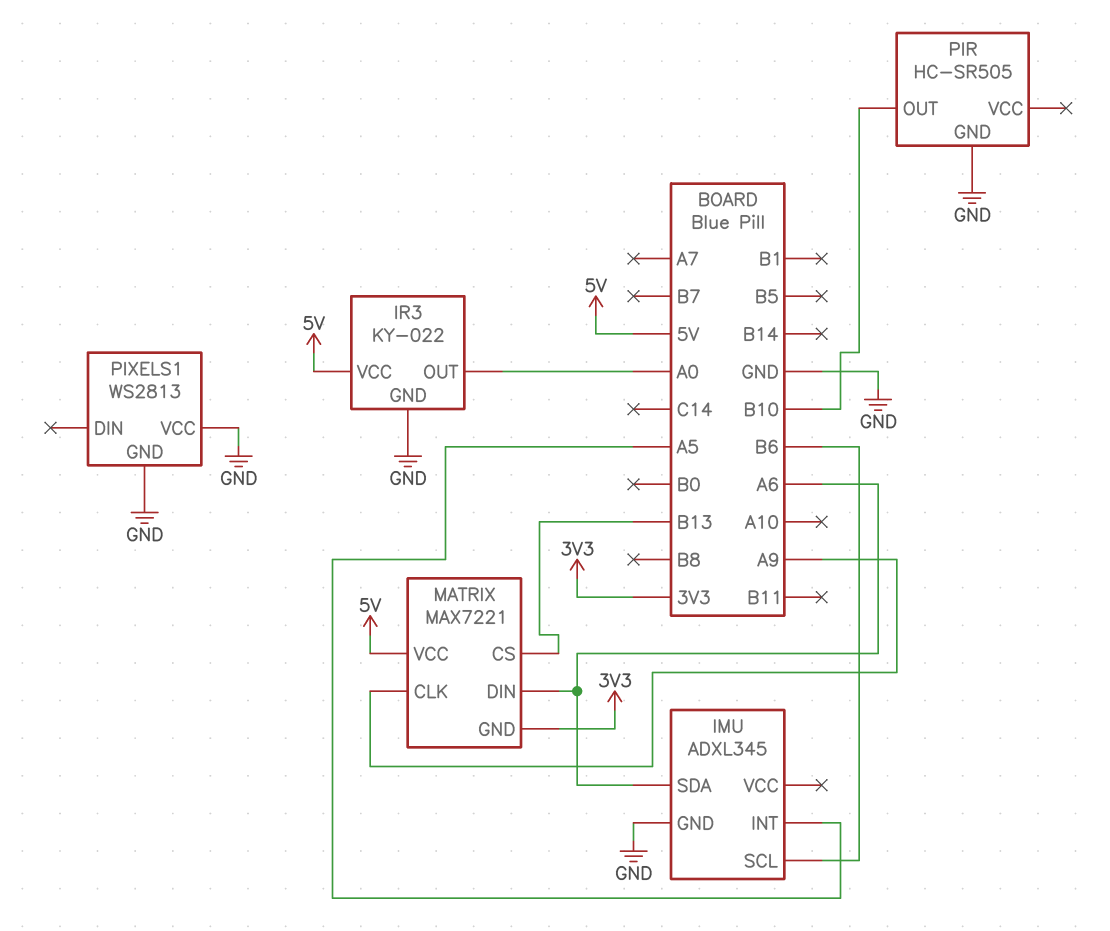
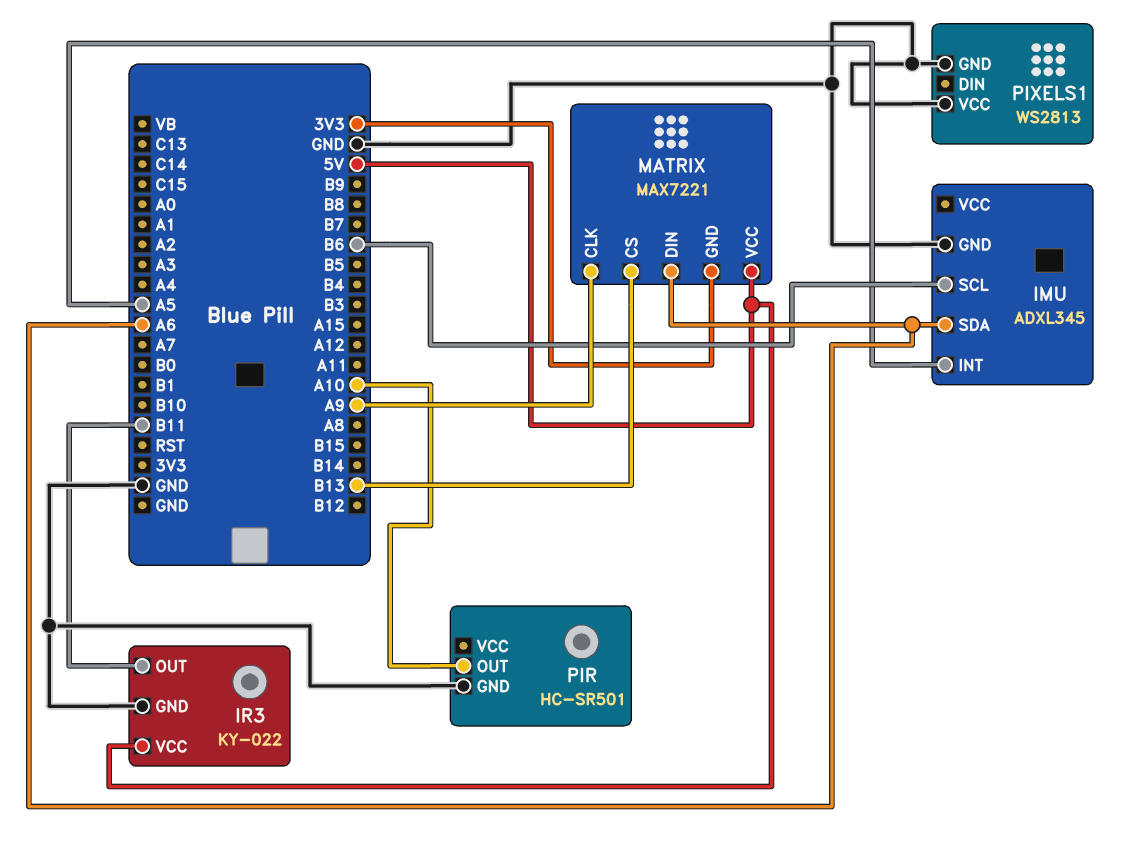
IR3 pin OUT: A0 -> B11
PIR: HC-SR505 -> HC-SR501
PIR pin OUT: B10 -> A10

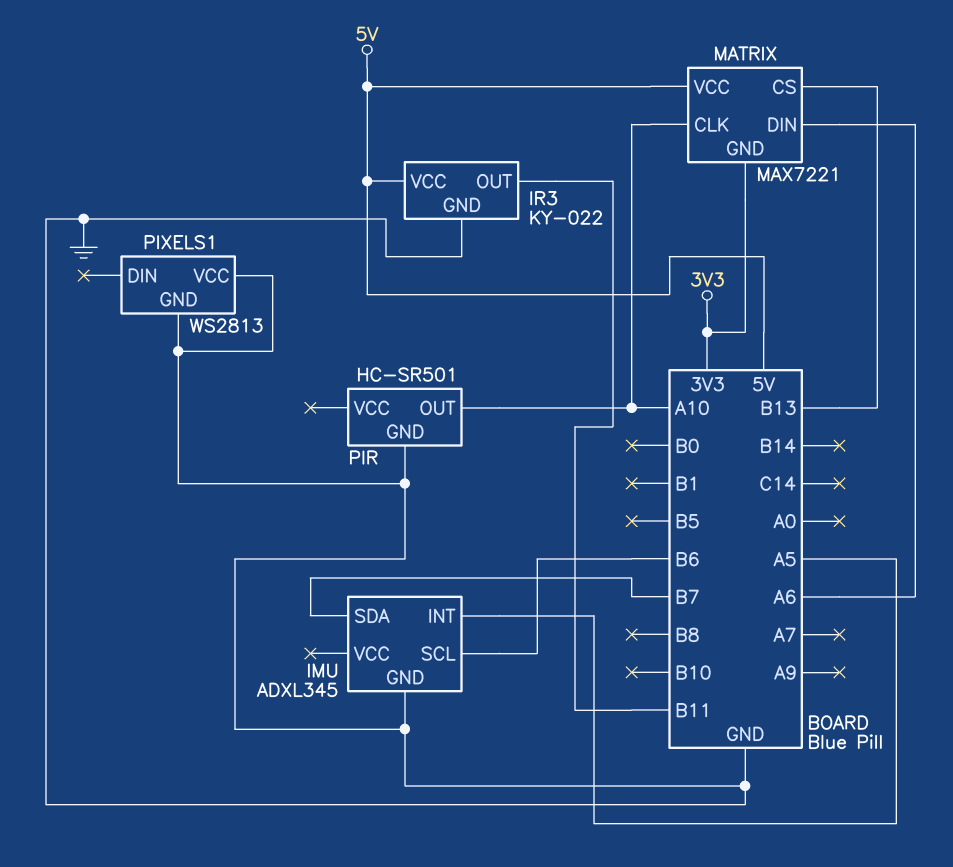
IMU pin SDA: A6 -> B7
MATRIX pin CLK: A9 -> A10

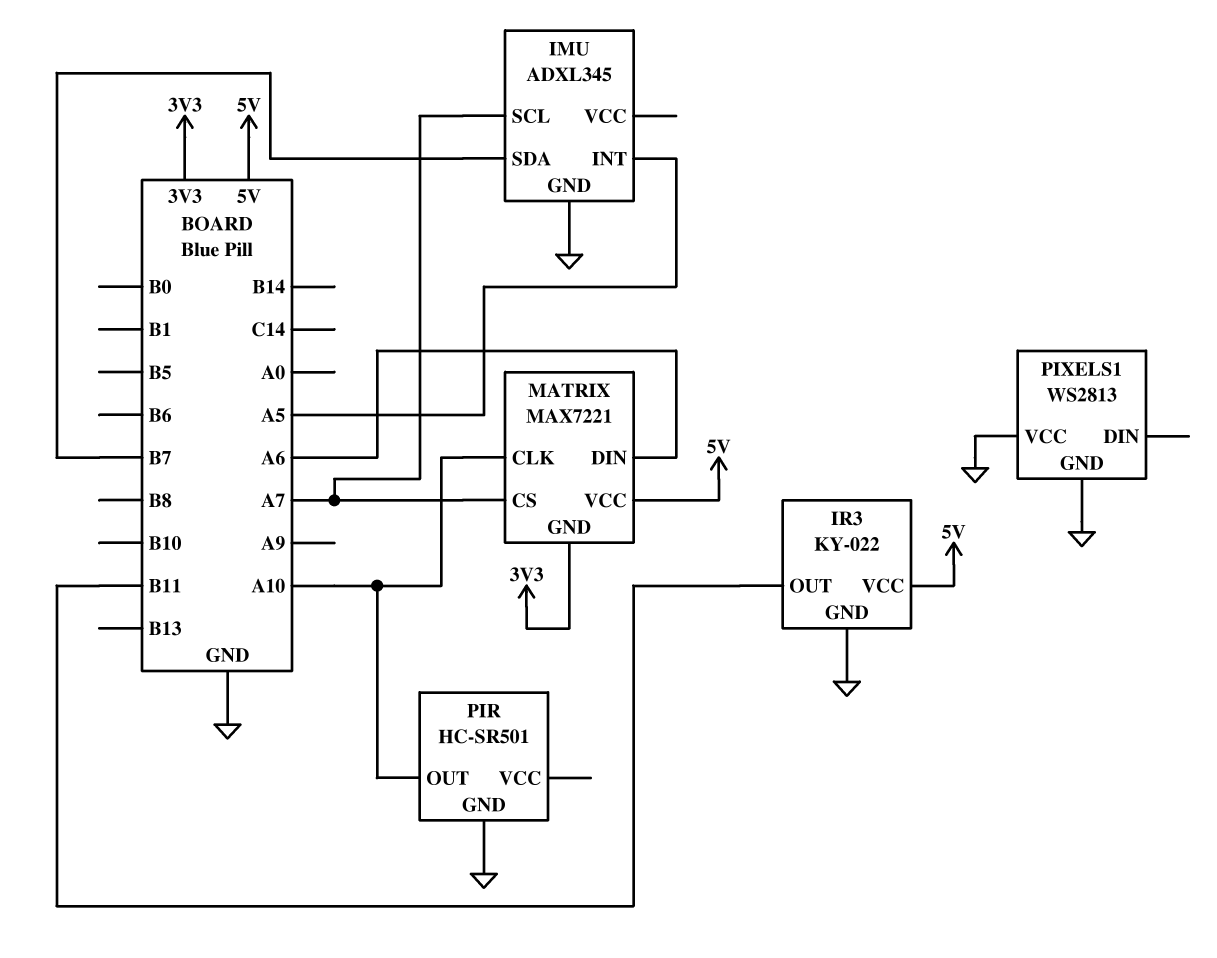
IMU pin SCL: B6 -> A7
MATRIX pin CS: B13 -> A7

